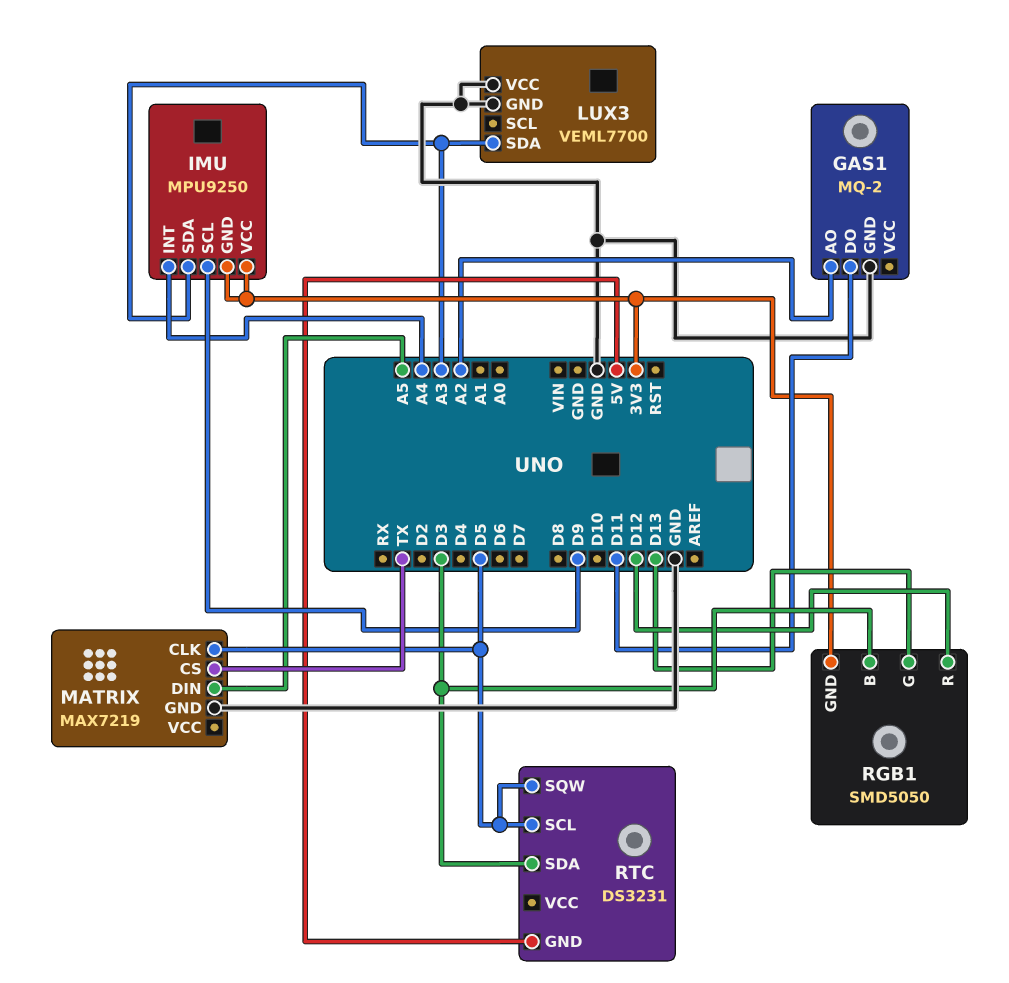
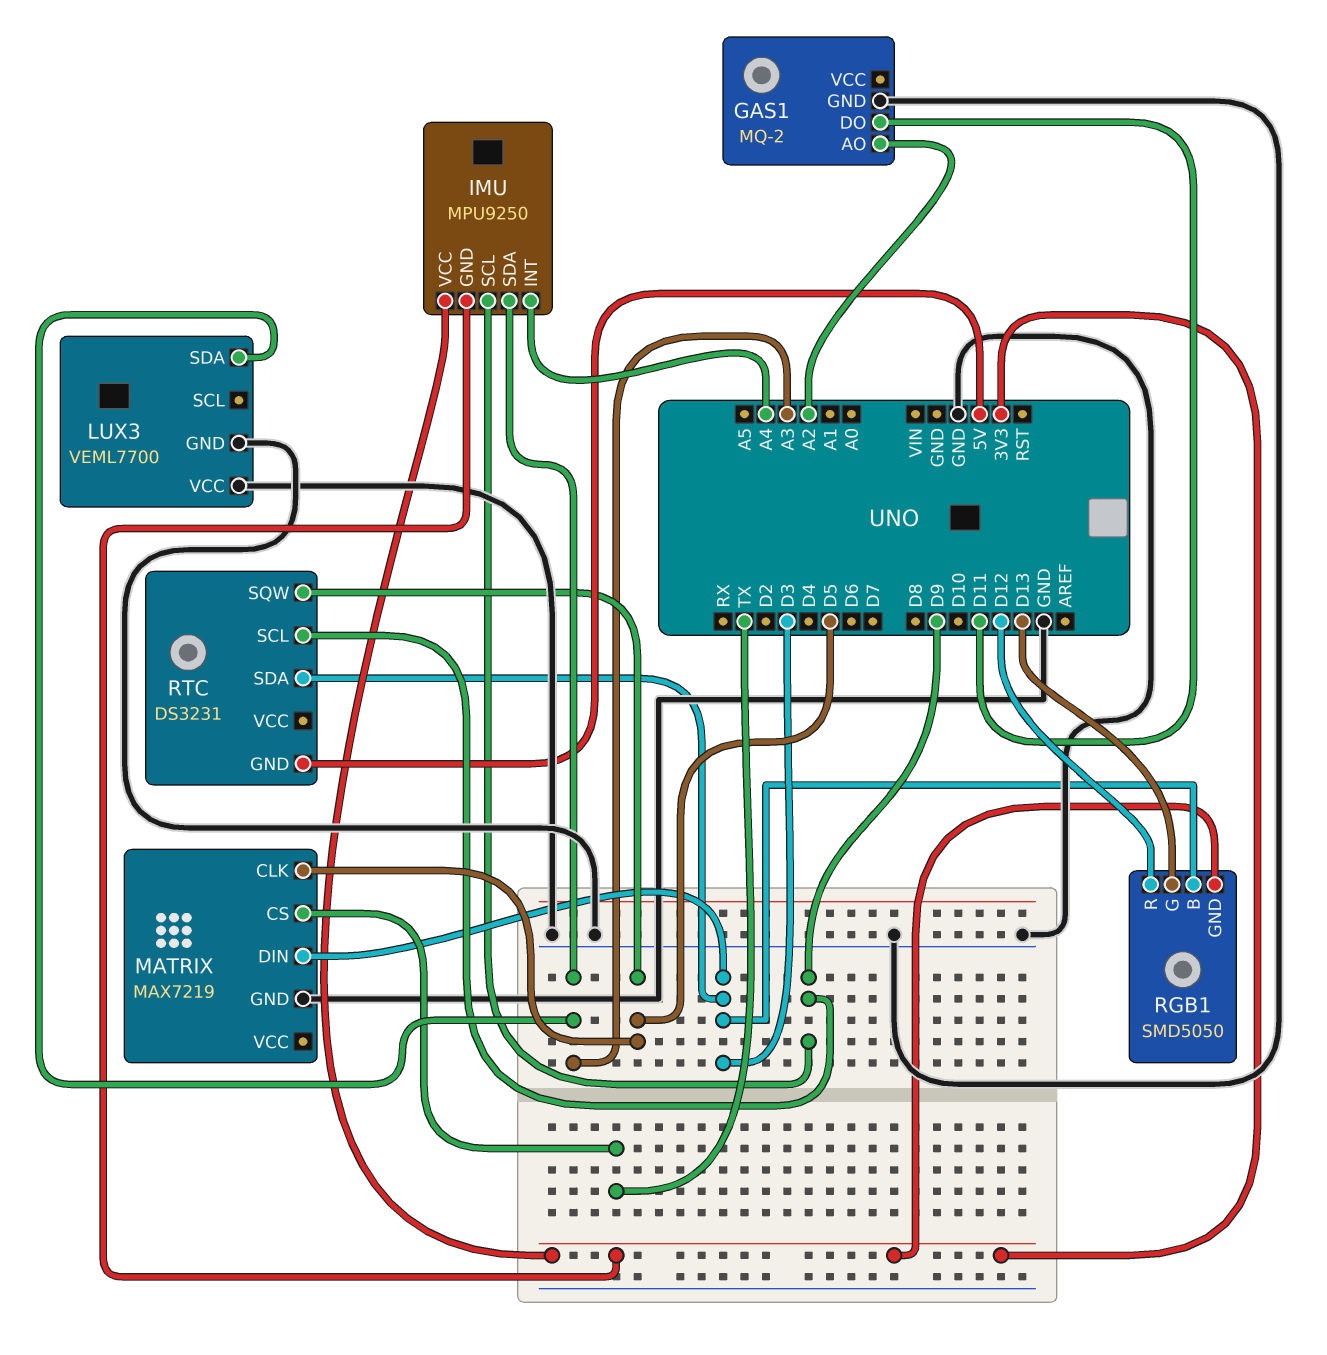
MATRIX pin DIN: A5 -> D3
RTC pin SCL: D5 -> D9

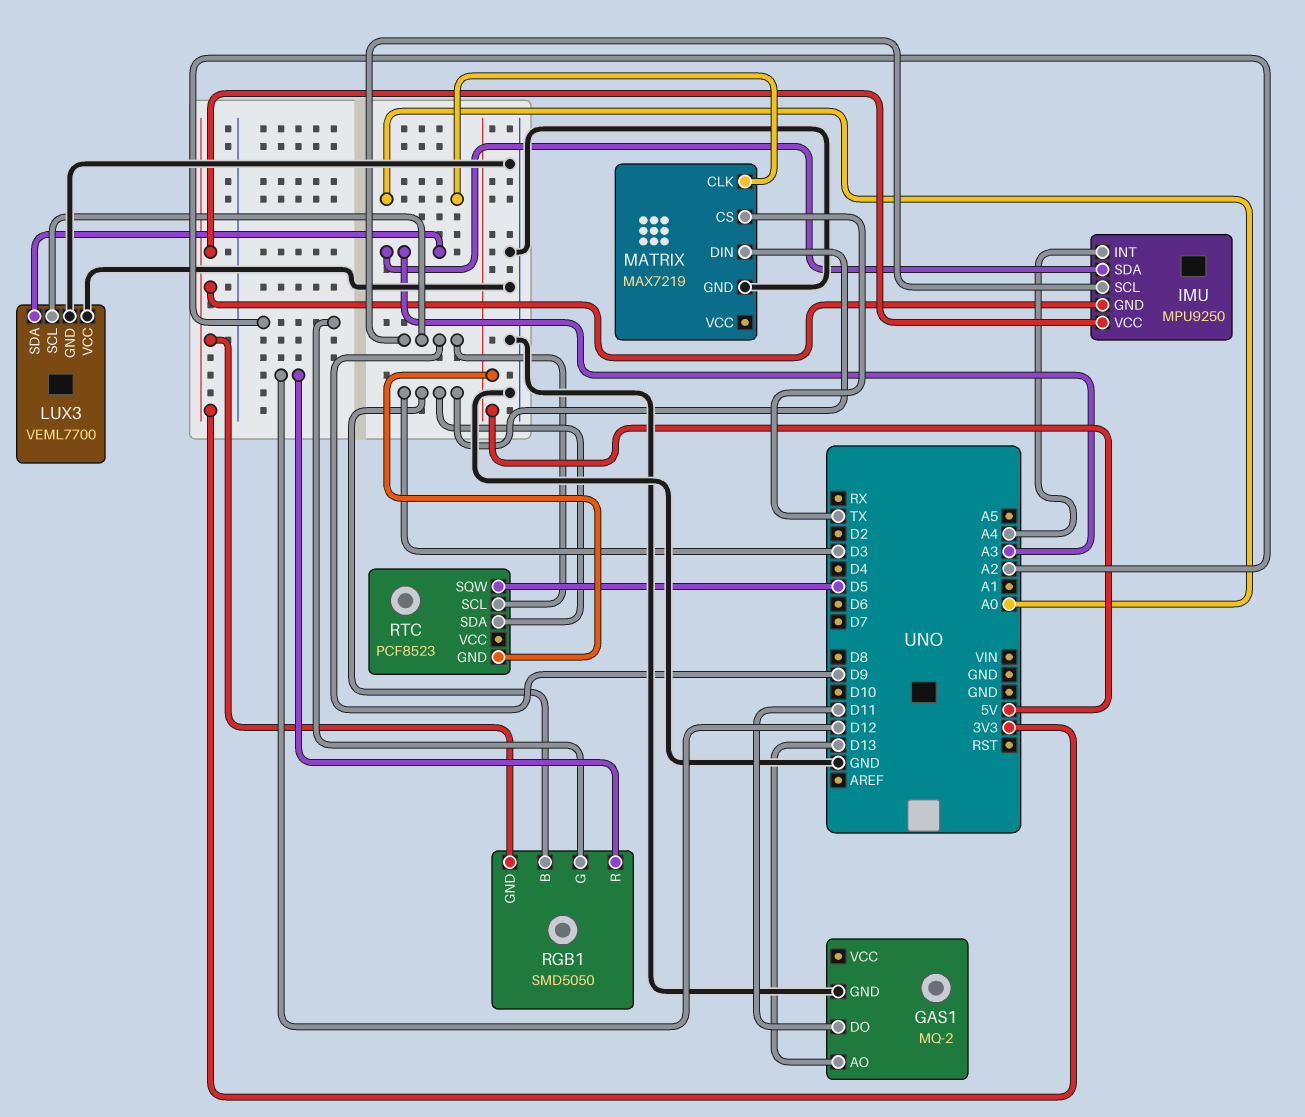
GAS1 pin AO: A2 -> D13
LUX3 pin SCL: none -> D9
MATRIX pin CLK: D5 -> A0
RGB1 pin G: D13 -> A2
RTC: DS3231 -> PCF8523

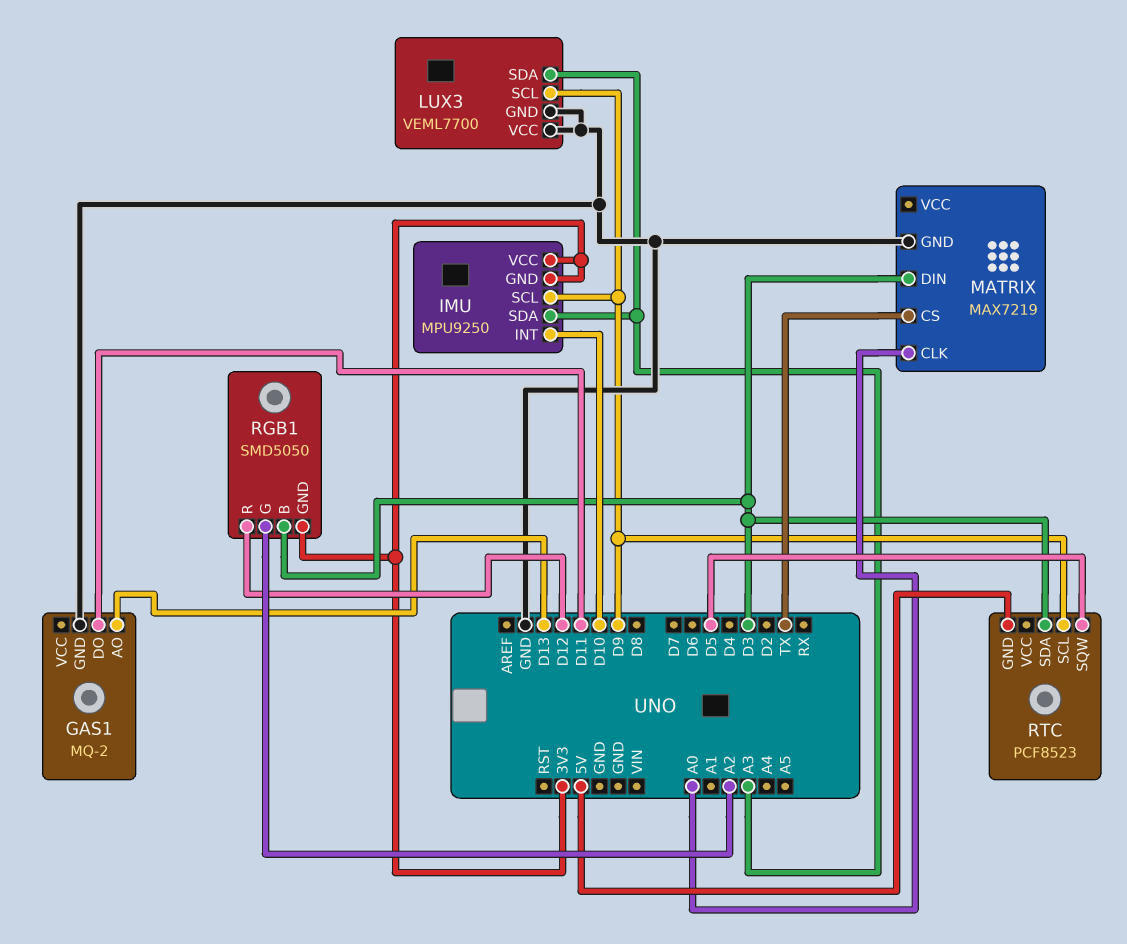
IMU pin INT: A4 -> D10

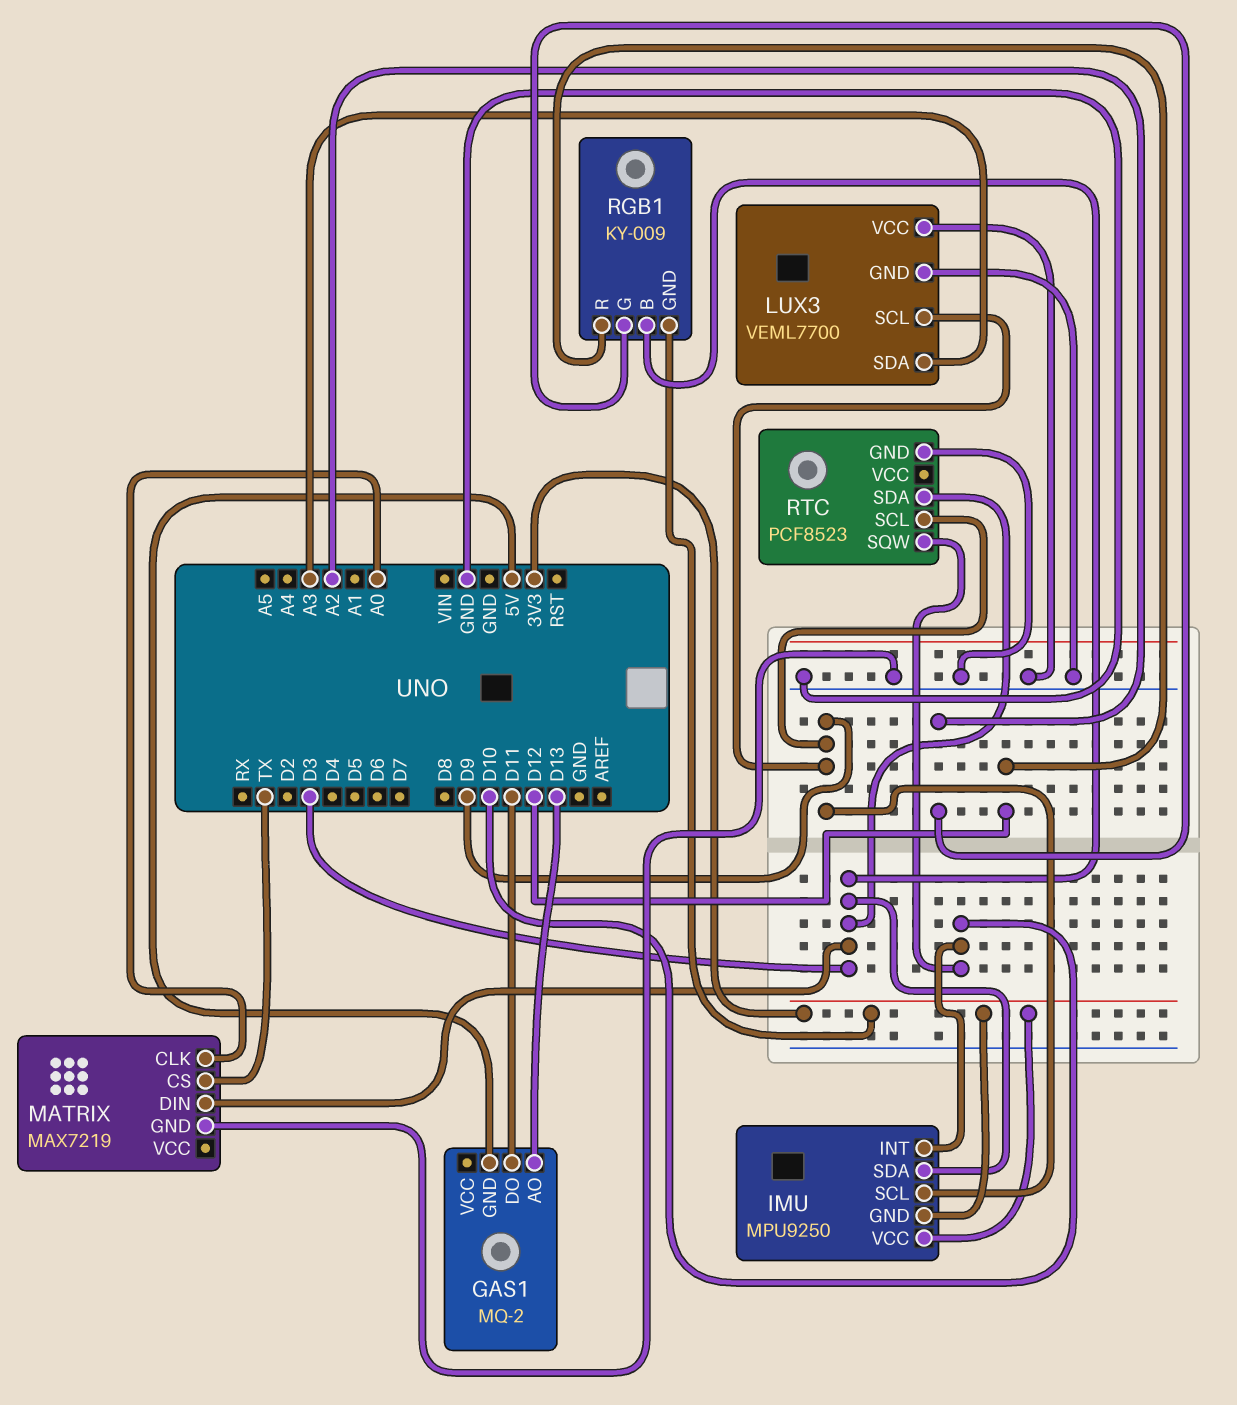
GAS1 pin GND: GND -> 5V
IMU pin SDA: A3 -> D3
RGB1: SMD5050 -> KY-009
RTC pin GND: 5V -> GND
RTC pin SQW: D5 -> D10

